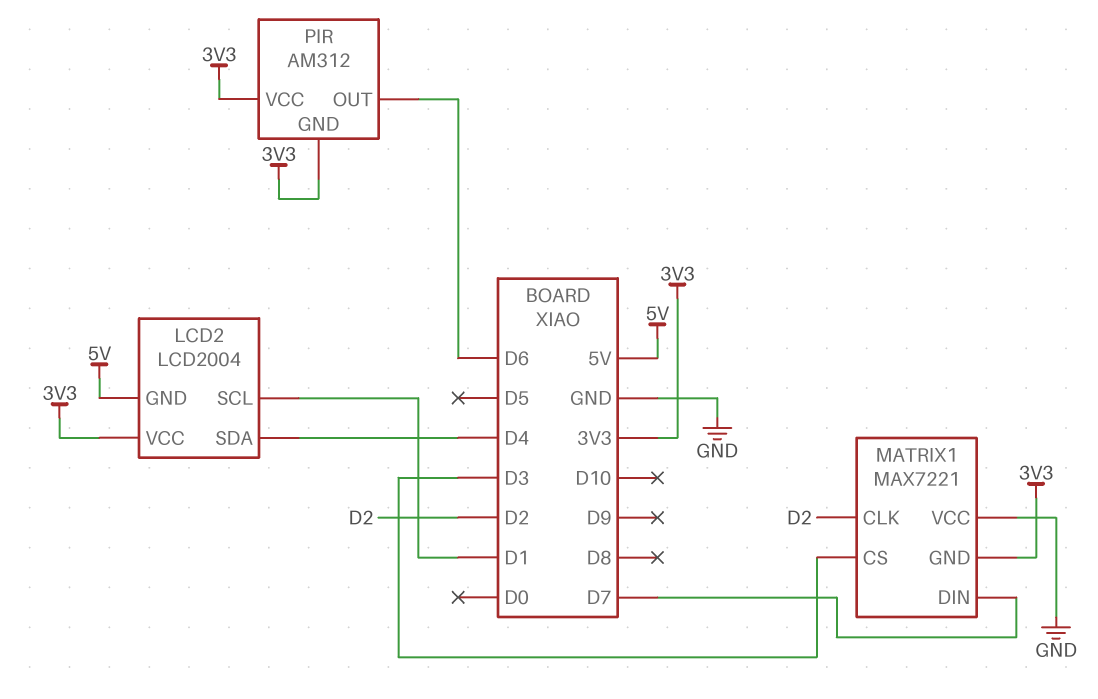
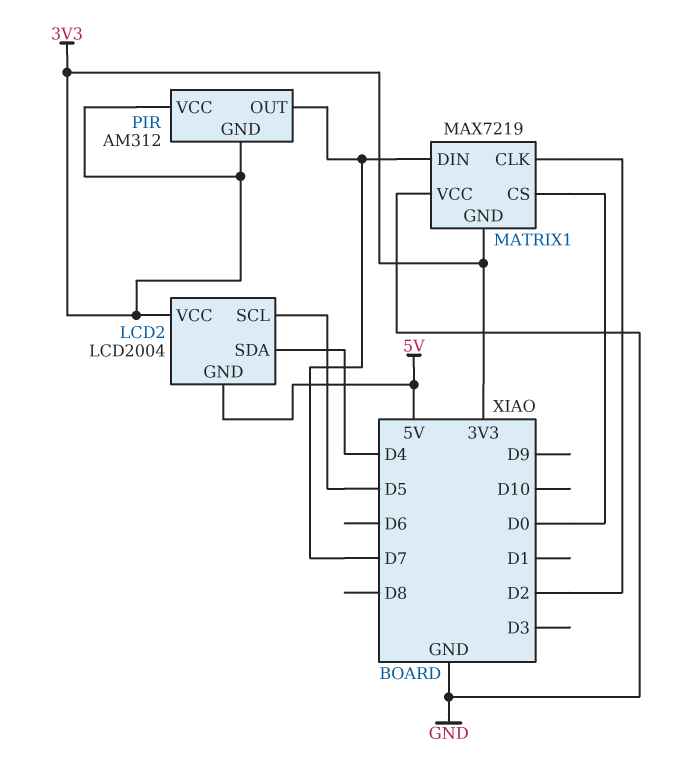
LCD2 pin SCL: D1 -> D5
MATRIX1: MAX7221 -> MAX7219
MATRIX1 pin CS: D3 -> D0
PIR pin OUT: D6 -> D7

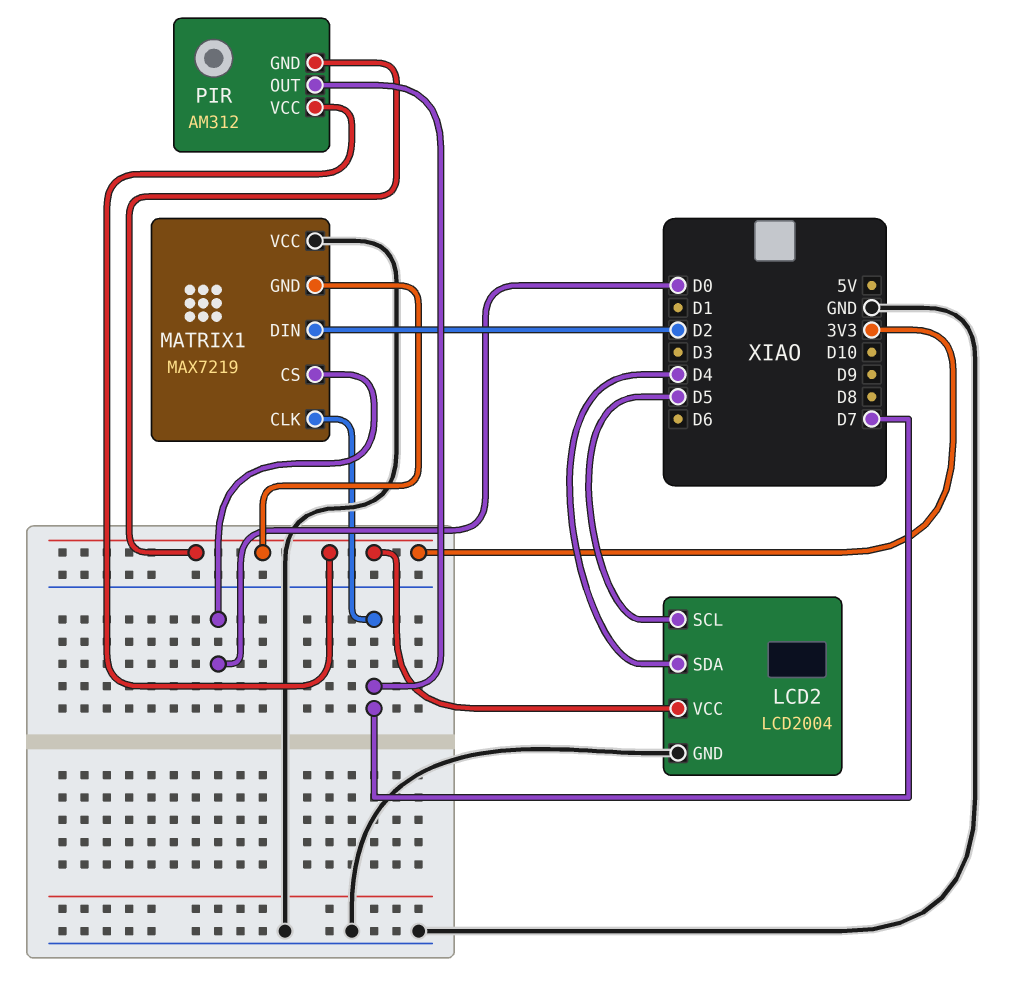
LCD2 pin GND: 5V -> GND
MATRIX1 pin CLK: D2 -> D7
MATRIX1 pin DIN: D7 -> D2

